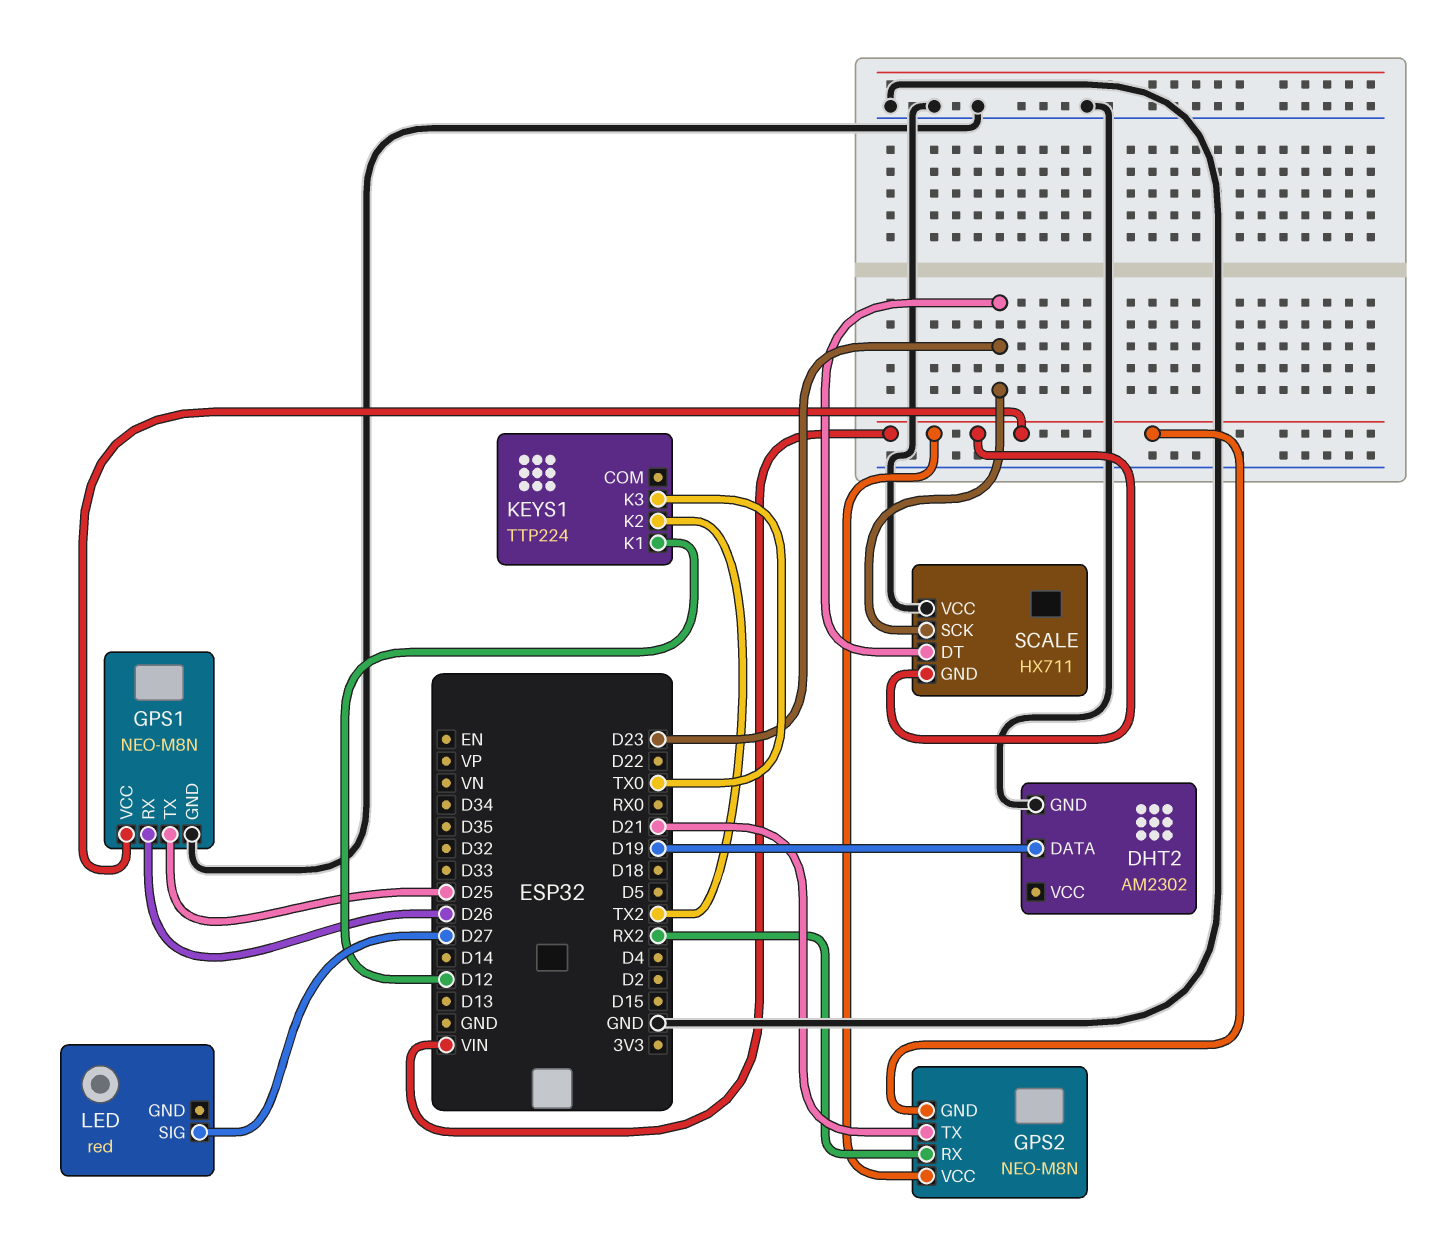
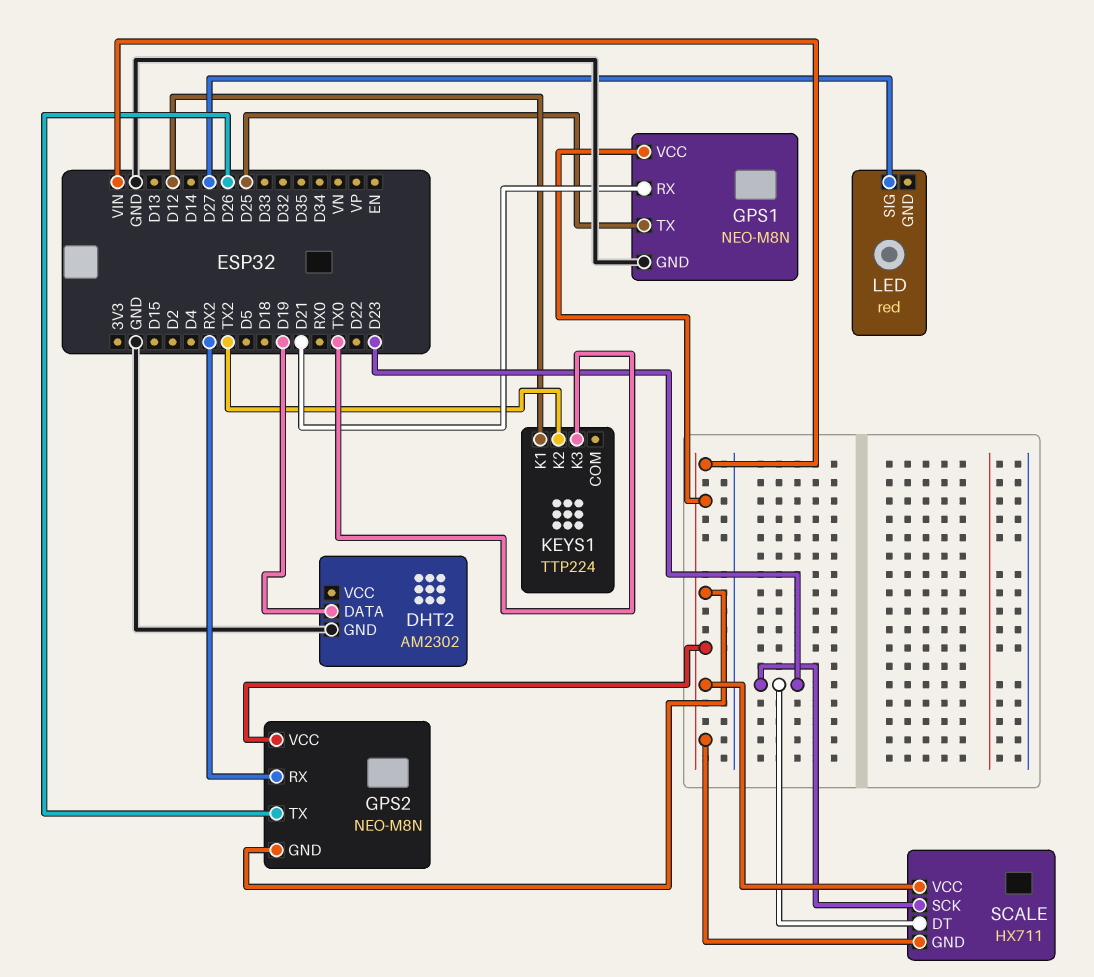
GPS1 pin RX: D26 -> D21
GPS2 pin TX: D21 -> D26
SCALE pin VCC: GND -> VIN

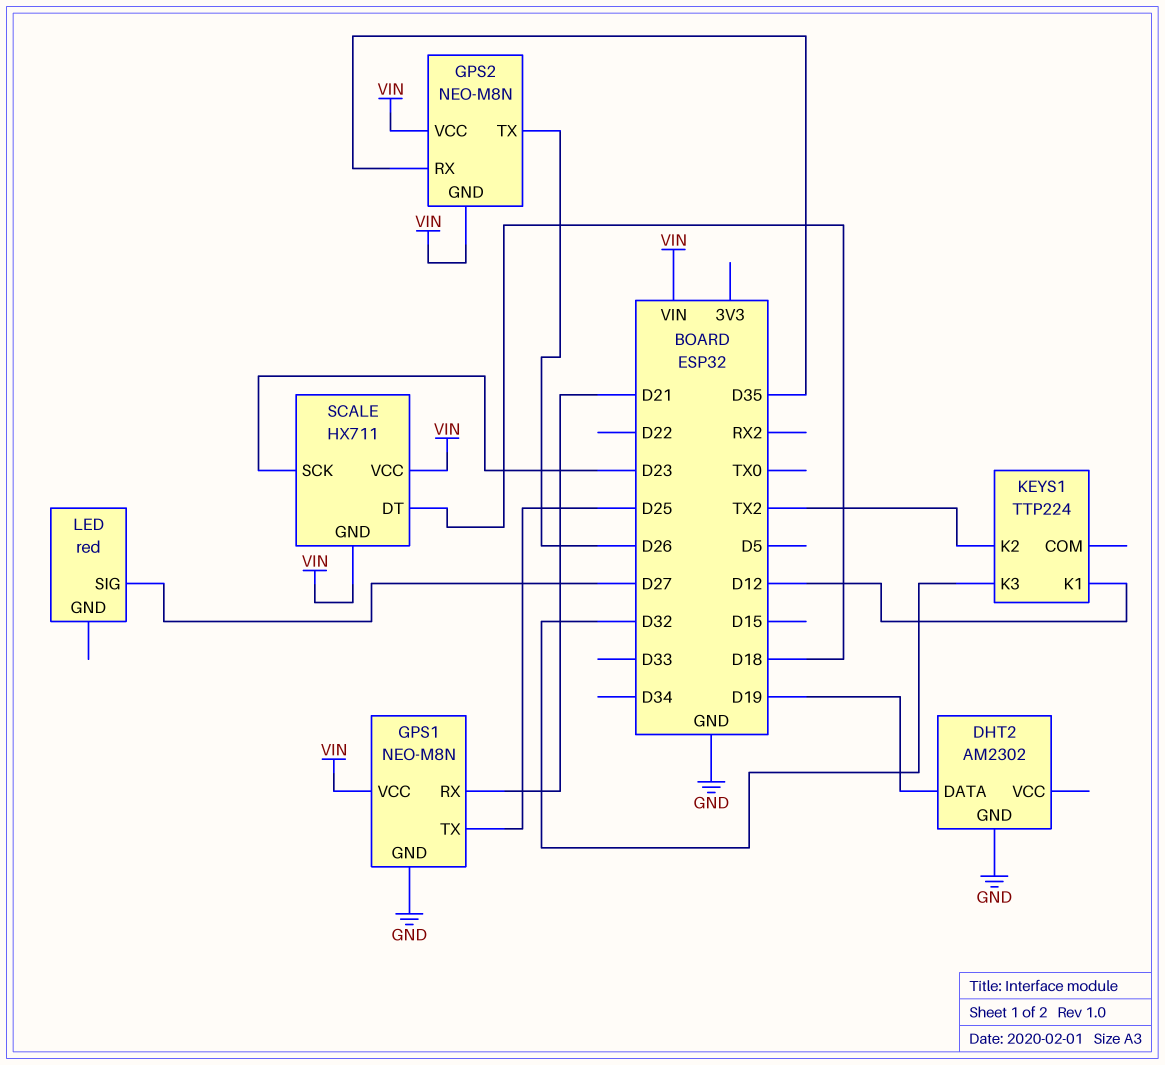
GPS2 pin RX: RX2 -> D35
KEYS1 pin K3: TX0 -> D32
SCALE pin DT: D23 -> D18

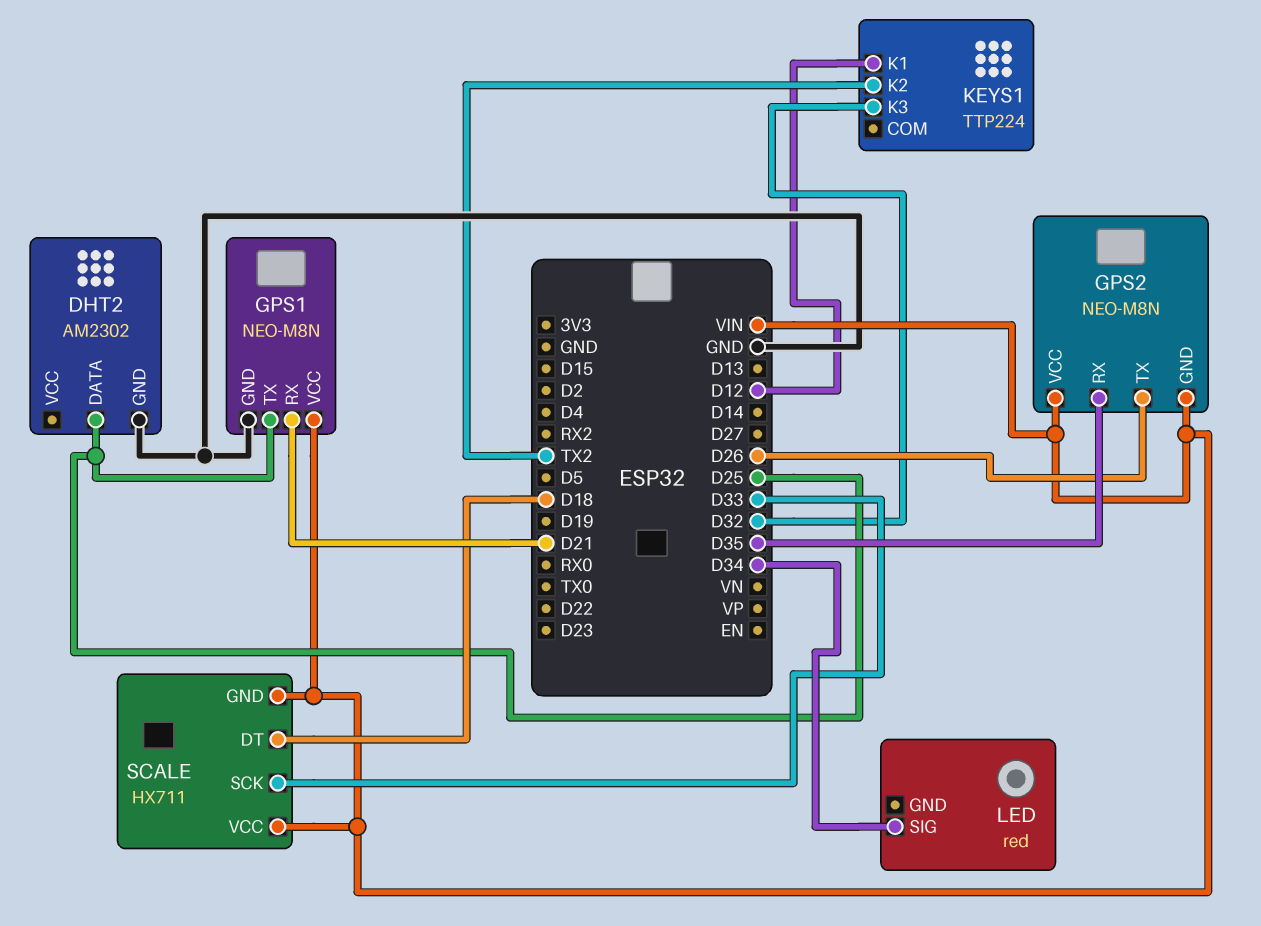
DHT2 pin DATA: D19 -> D25
LED pin SIG: D27 -> D34
SCALE pin SCK: D23 -> D33

